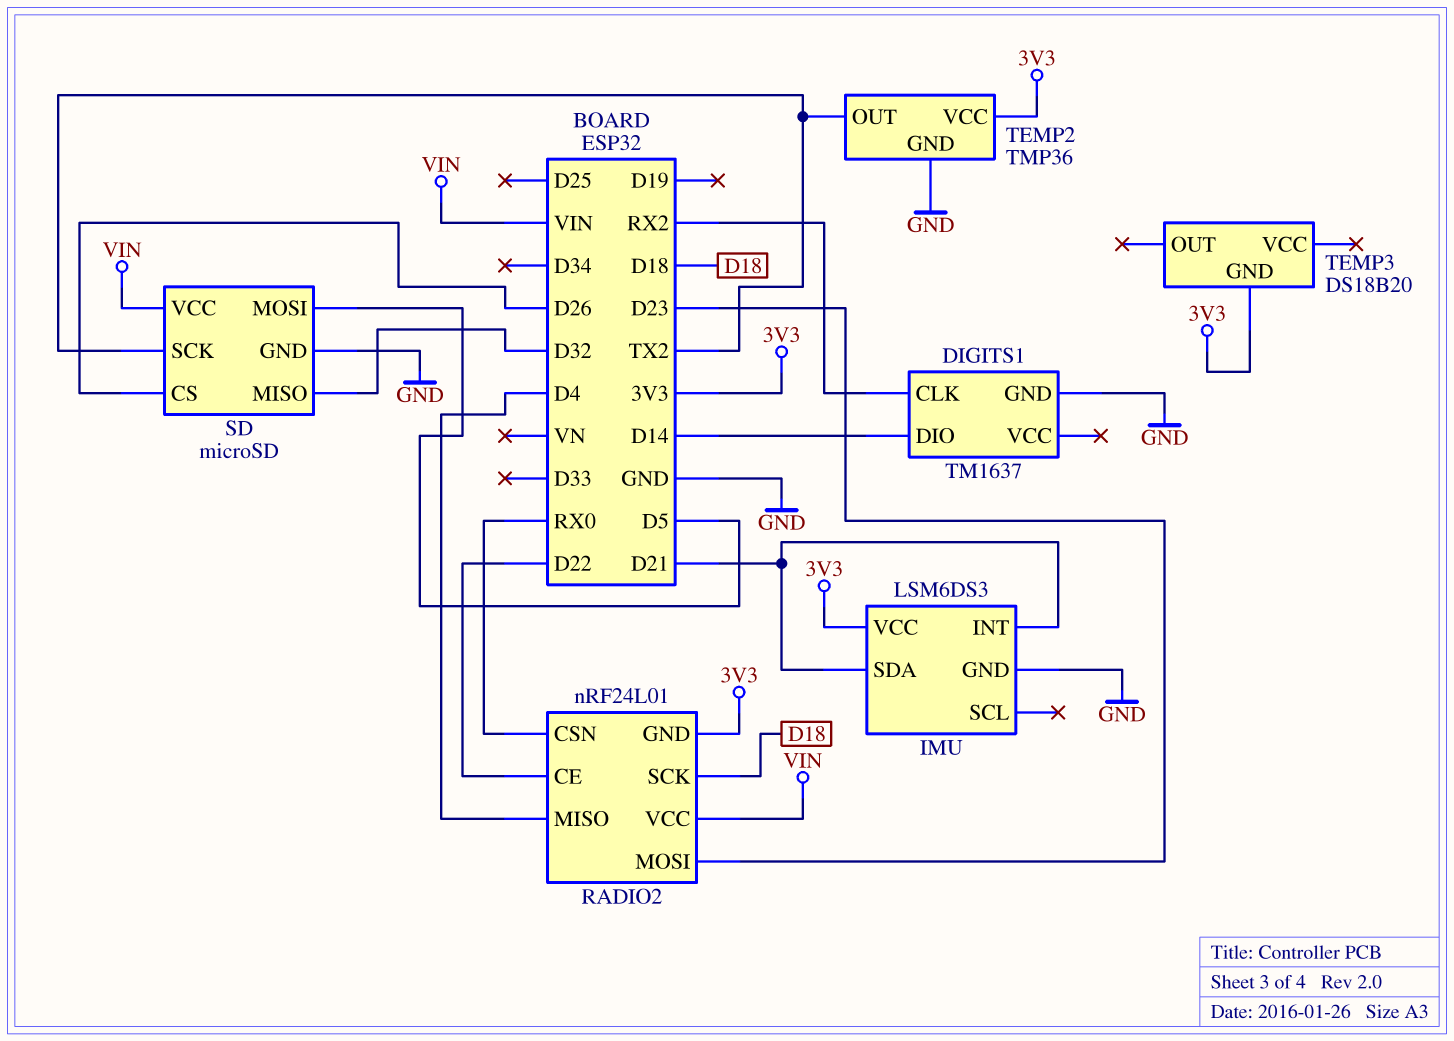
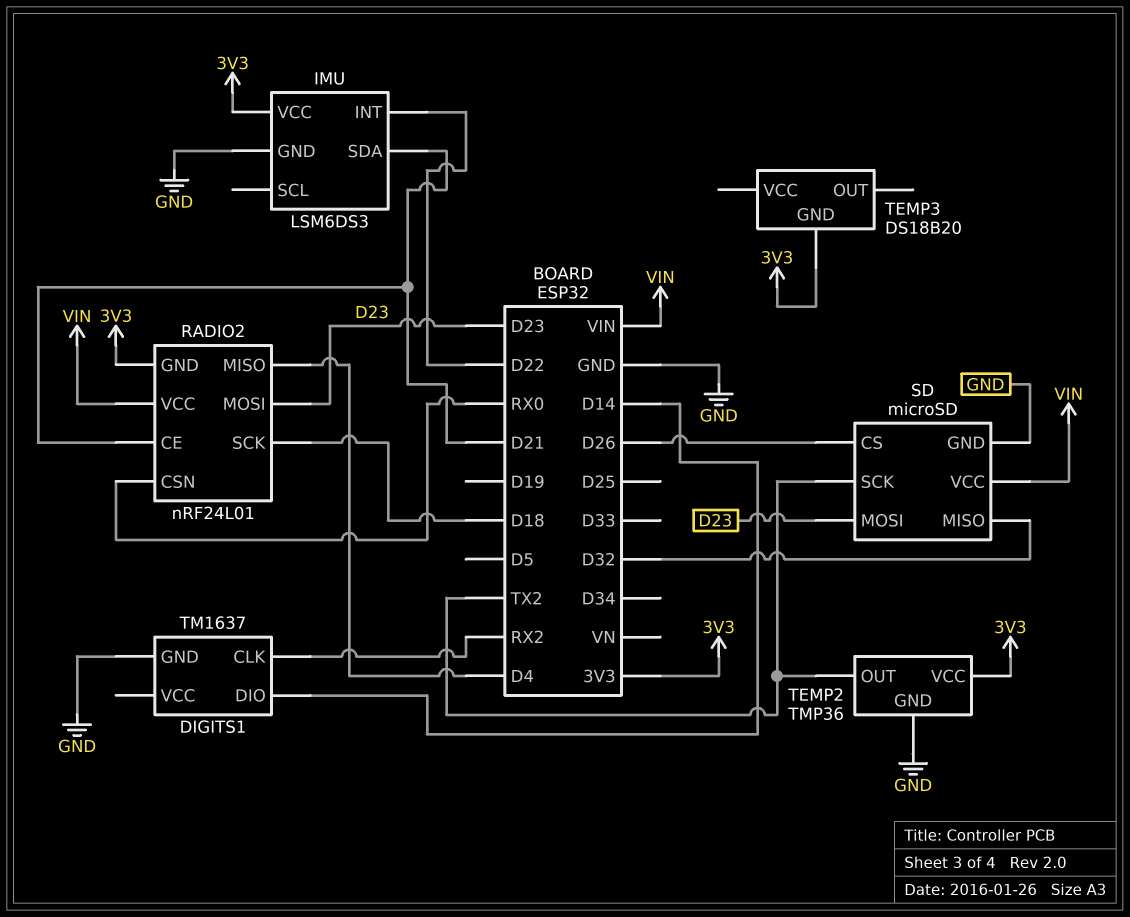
IMU pin INT: D21 -> D22
RADIO2 pin CE: D22 -> D21
SD pin MOSI: D5 -> D23

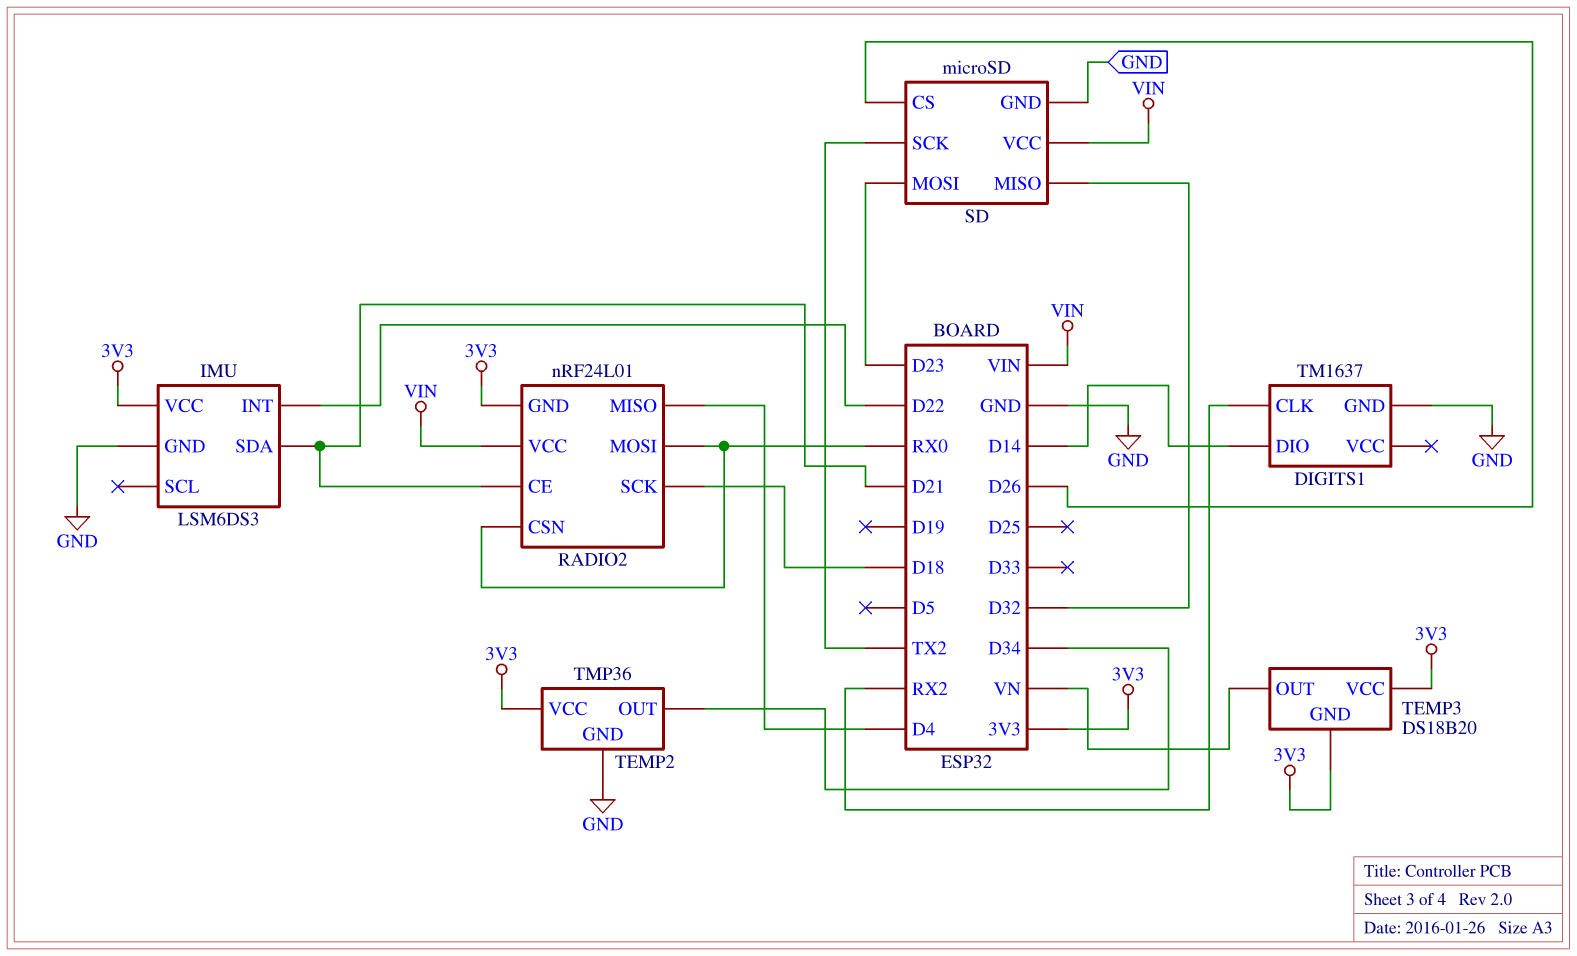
RADIO2 pin MOSI: D23 -> RX0
TEMP2 pin OUT: TX2 -> D34
TEMP3 pin OUT: none -> VN
TEMP3 pin VCC: none -> 3V3

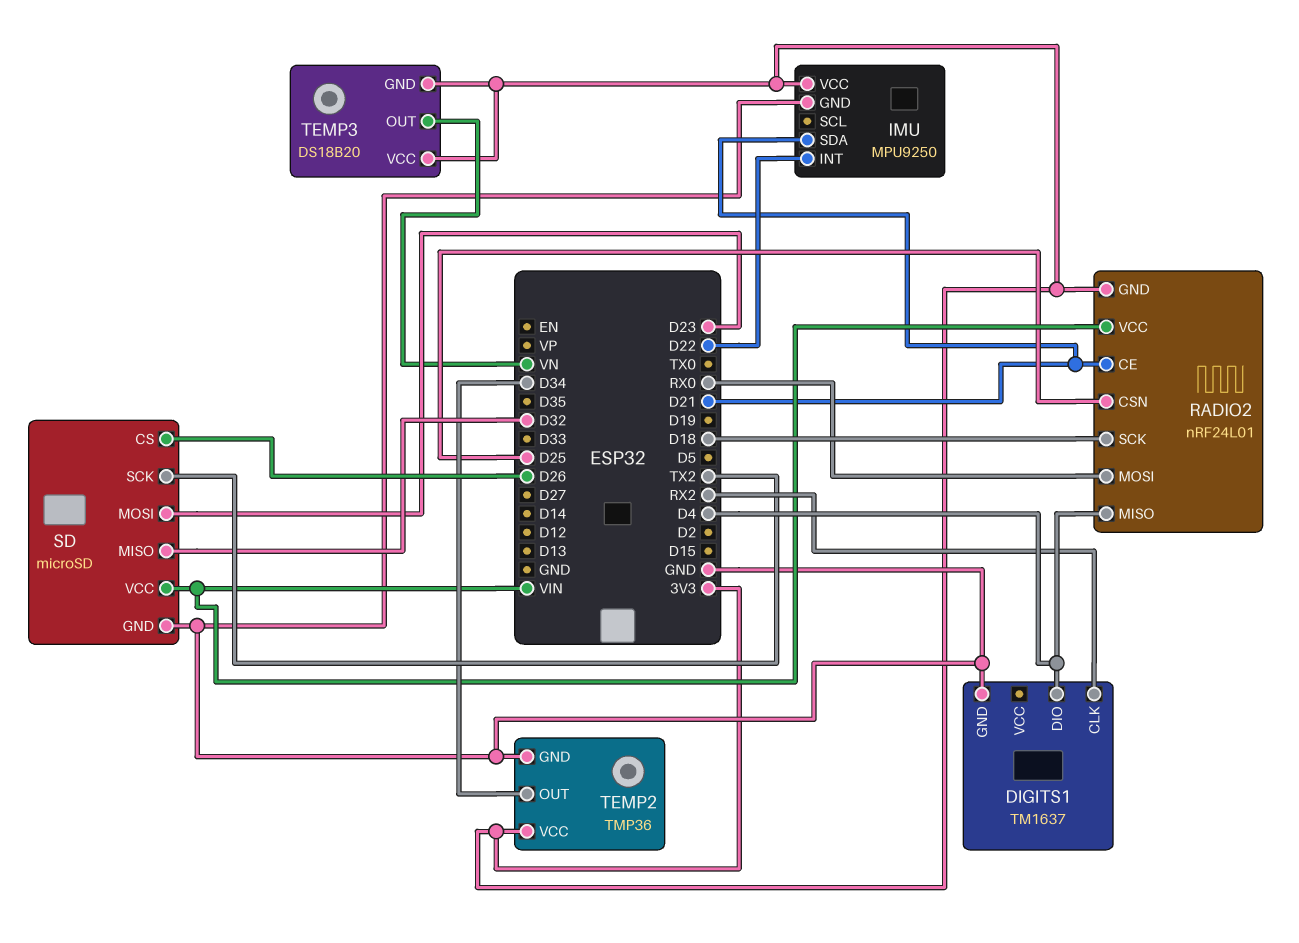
DIGITS1 pin DIO: D14 -> D4
IMU: LSM6DS3 -> MPU9250
RADIO2 pin CSN: RX0 -> D25

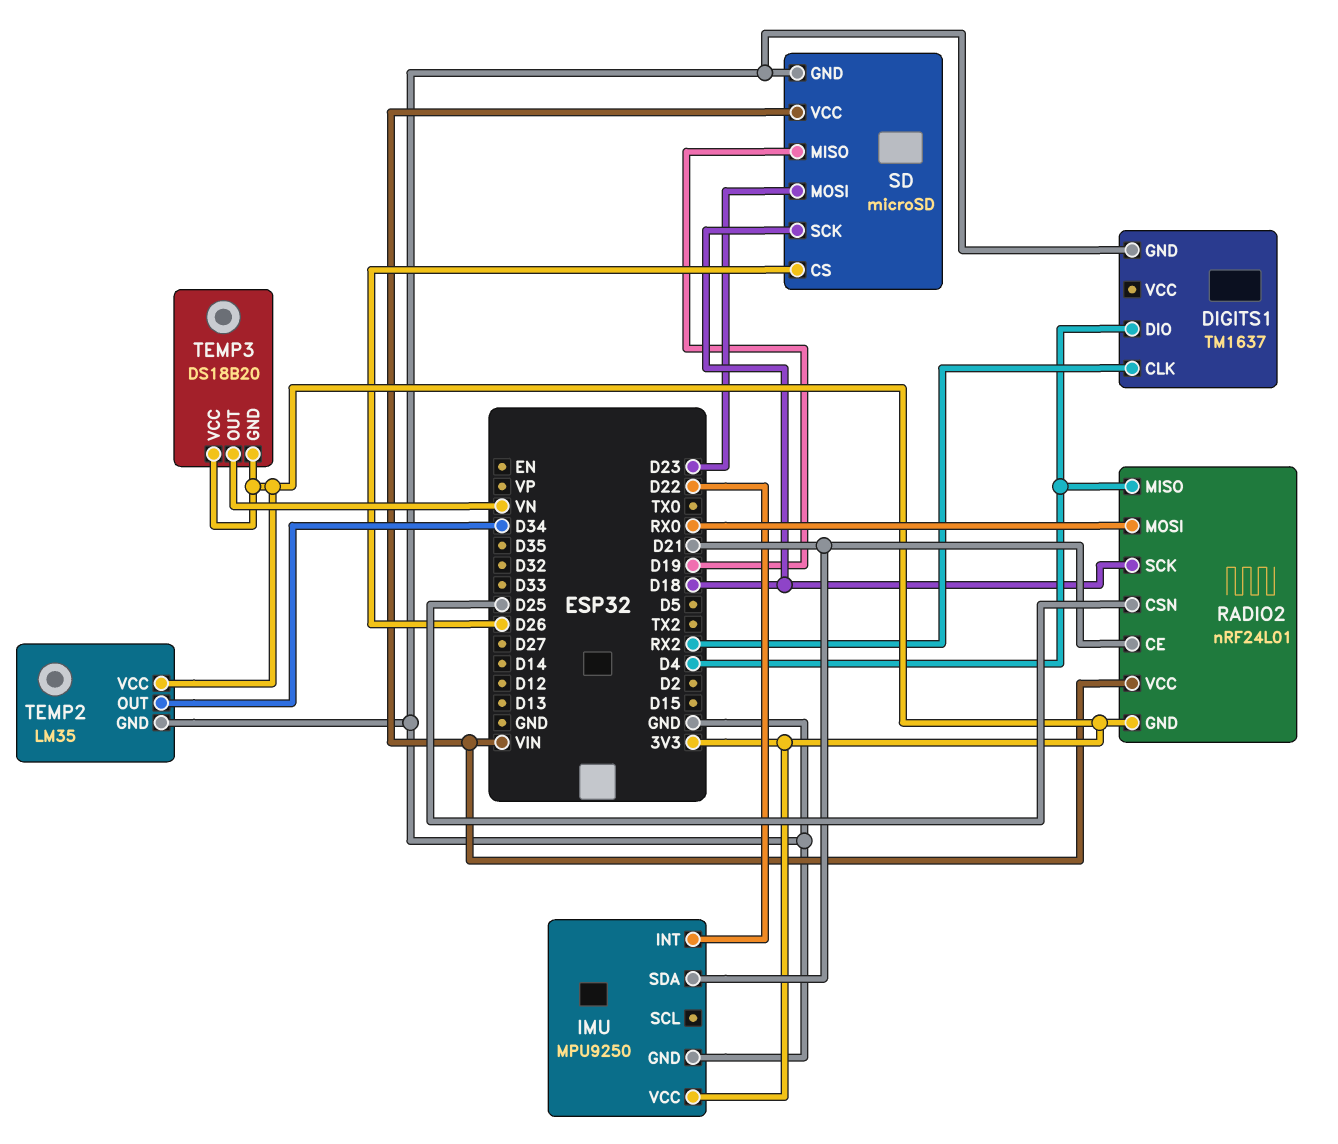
SD pin MISO: D32 -> D19
SD pin SCK: TX2 -> D18
TEMP2: TMP36 -> LM35

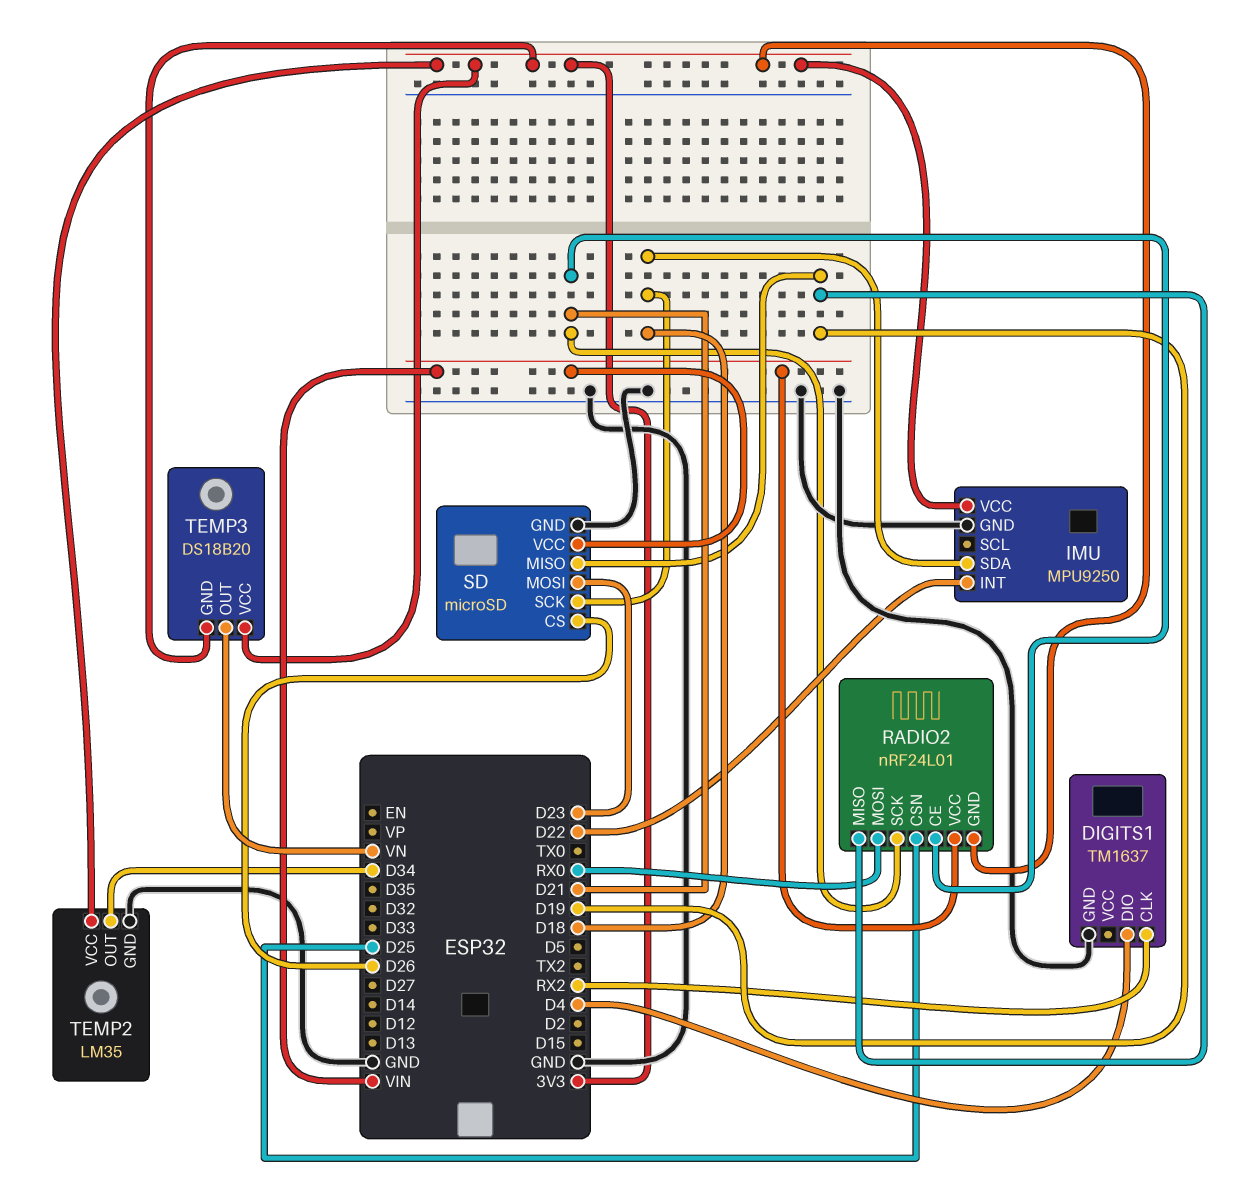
IMU pin SDA: D21 -> D18
RADIO2 pin MISO: D4 -> D19
RADIO2 pin SCK: D18 -> D21

